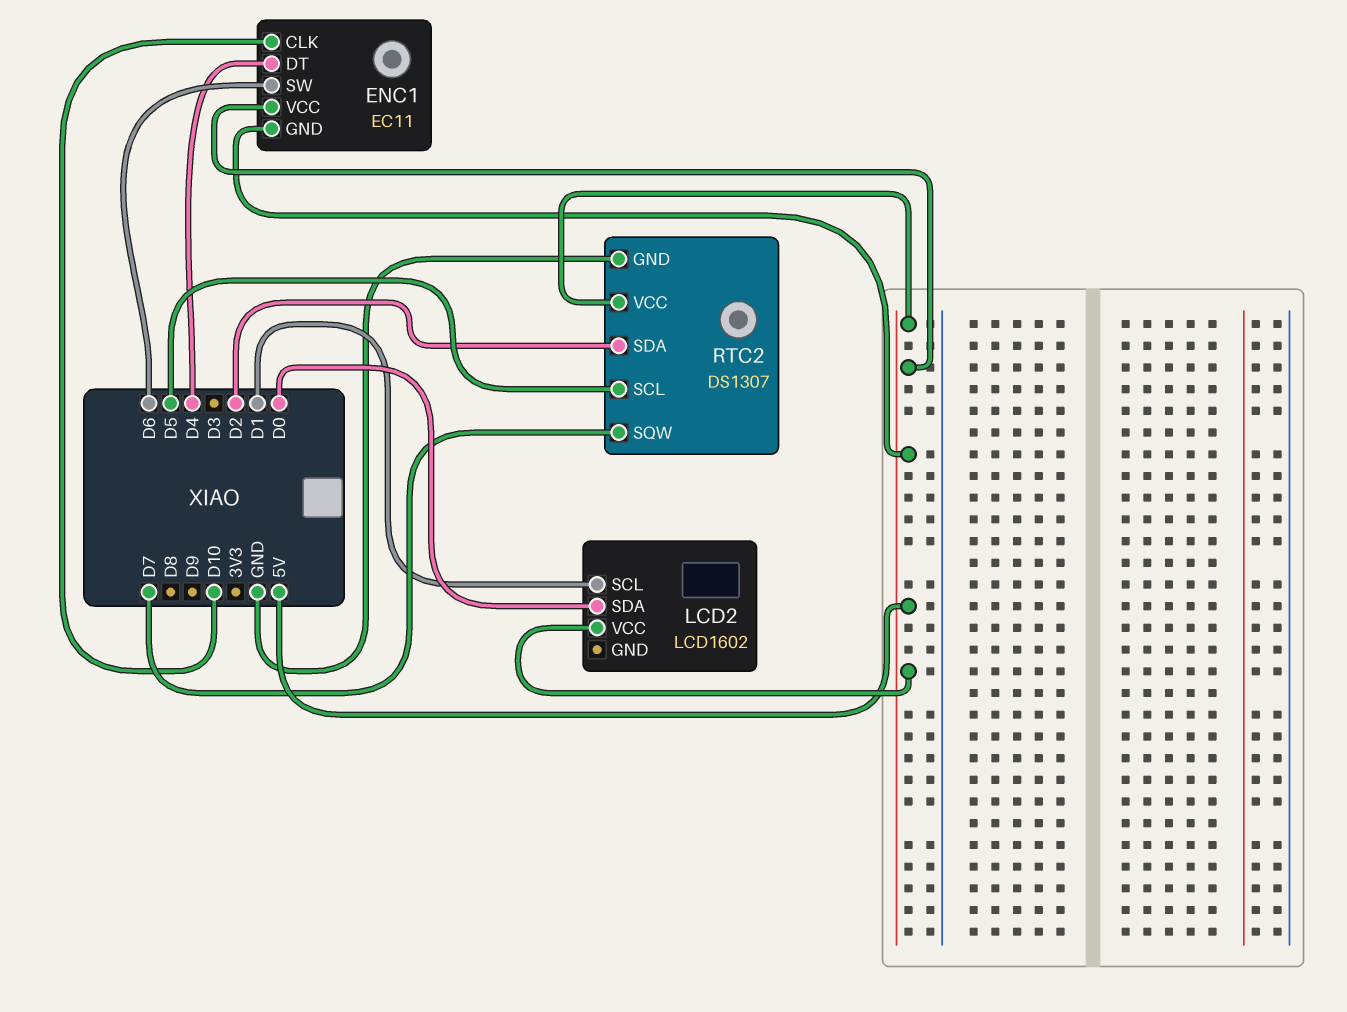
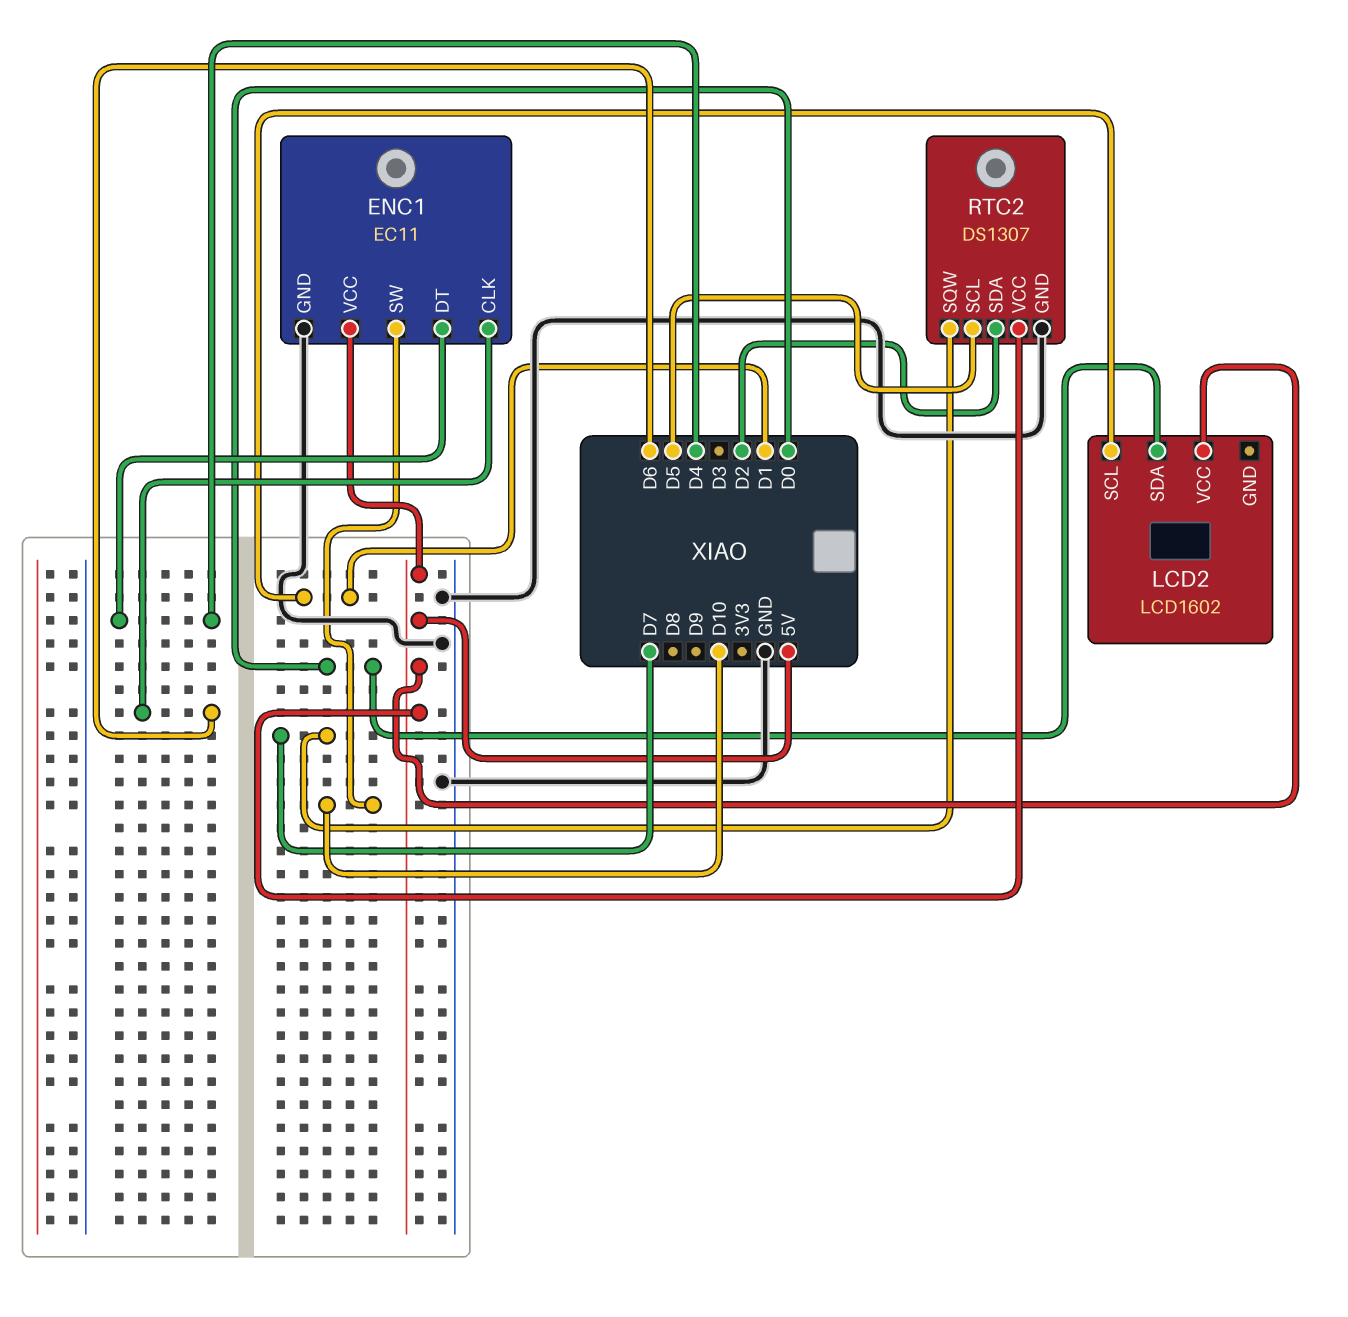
ENC1 pin CLK: D10 -> D6
ENC1 pin GND: 5V -> GND
ENC1 pin SW: D6 -> D10

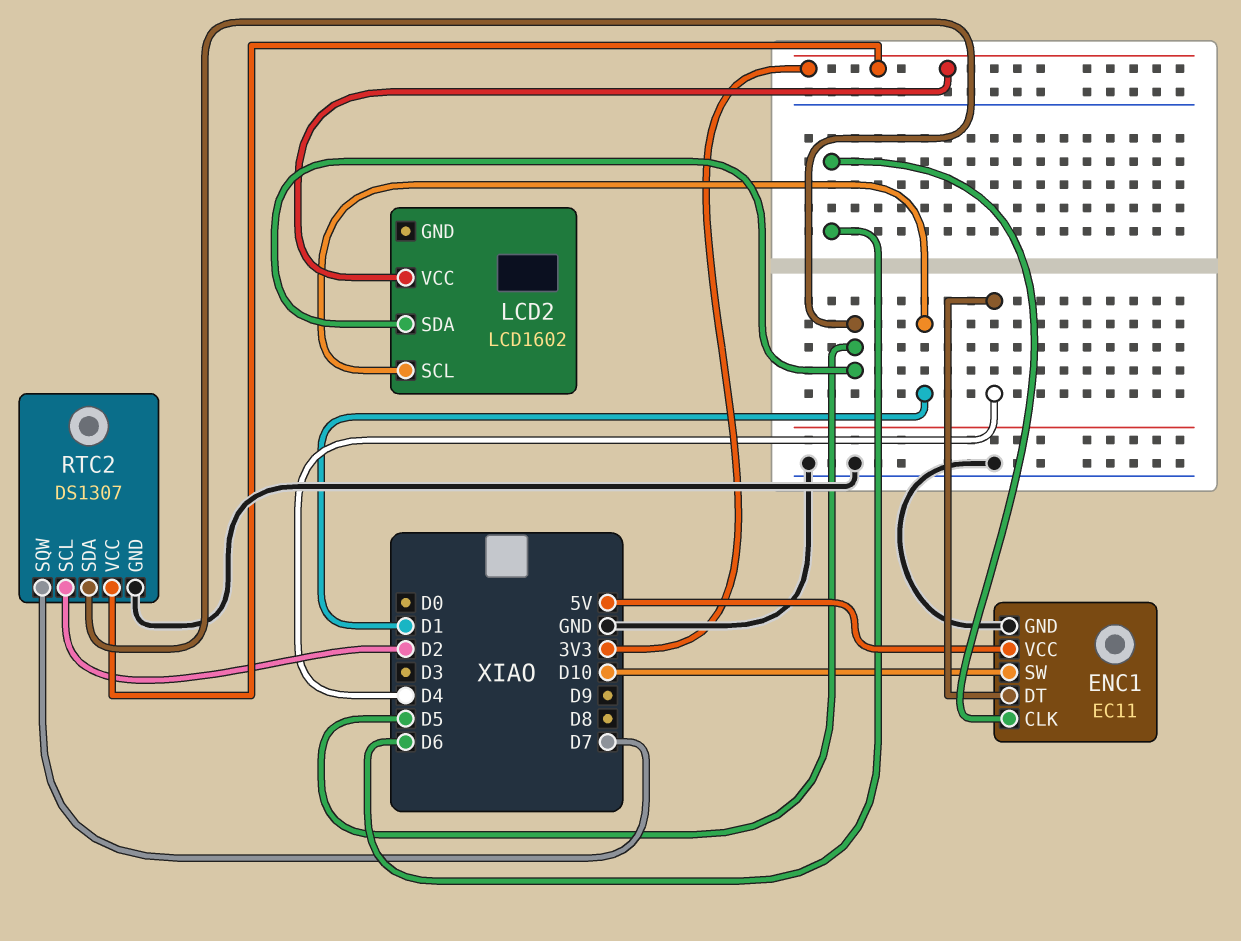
LCD2 pin SDA: D0 -> D5
LCD2 pin VCC: 5V -> 3V3
RTC2 pin SCL: D5 -> D2
RTC2 pin SDA: D2 -> D5
RTC2 pin VCC: 5V -> 3V3

